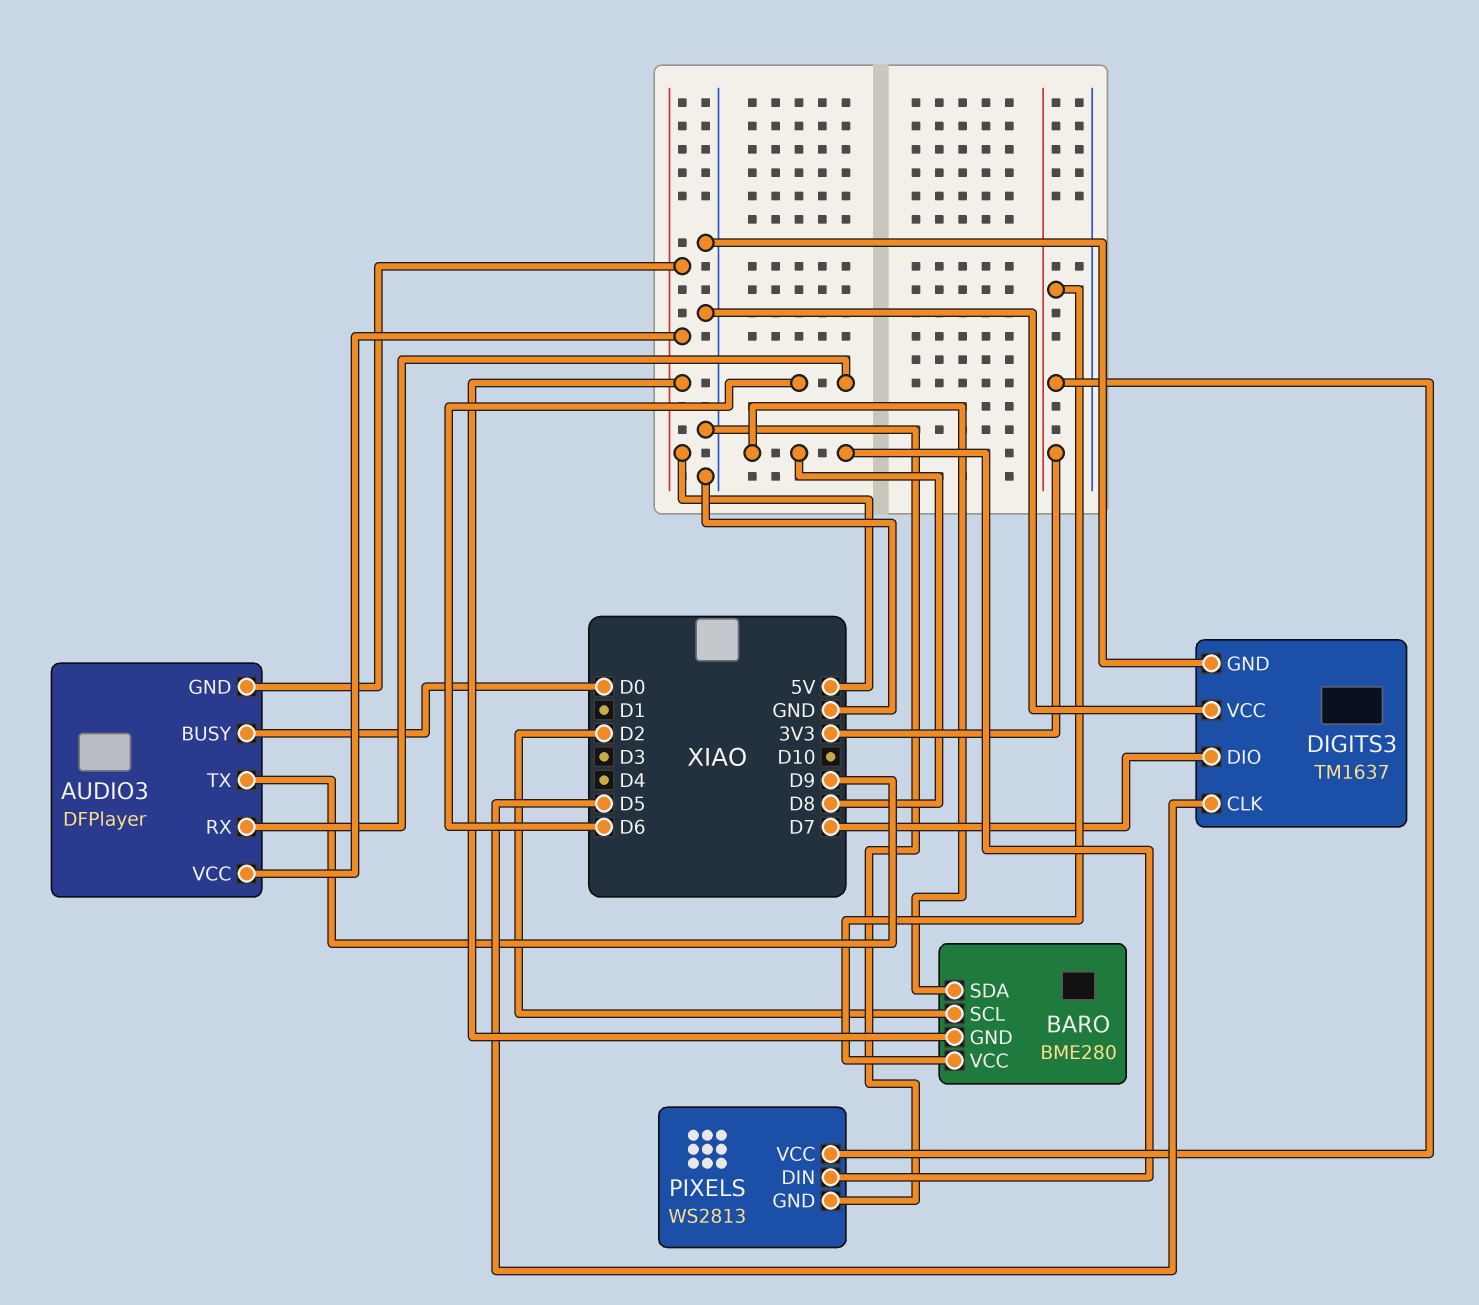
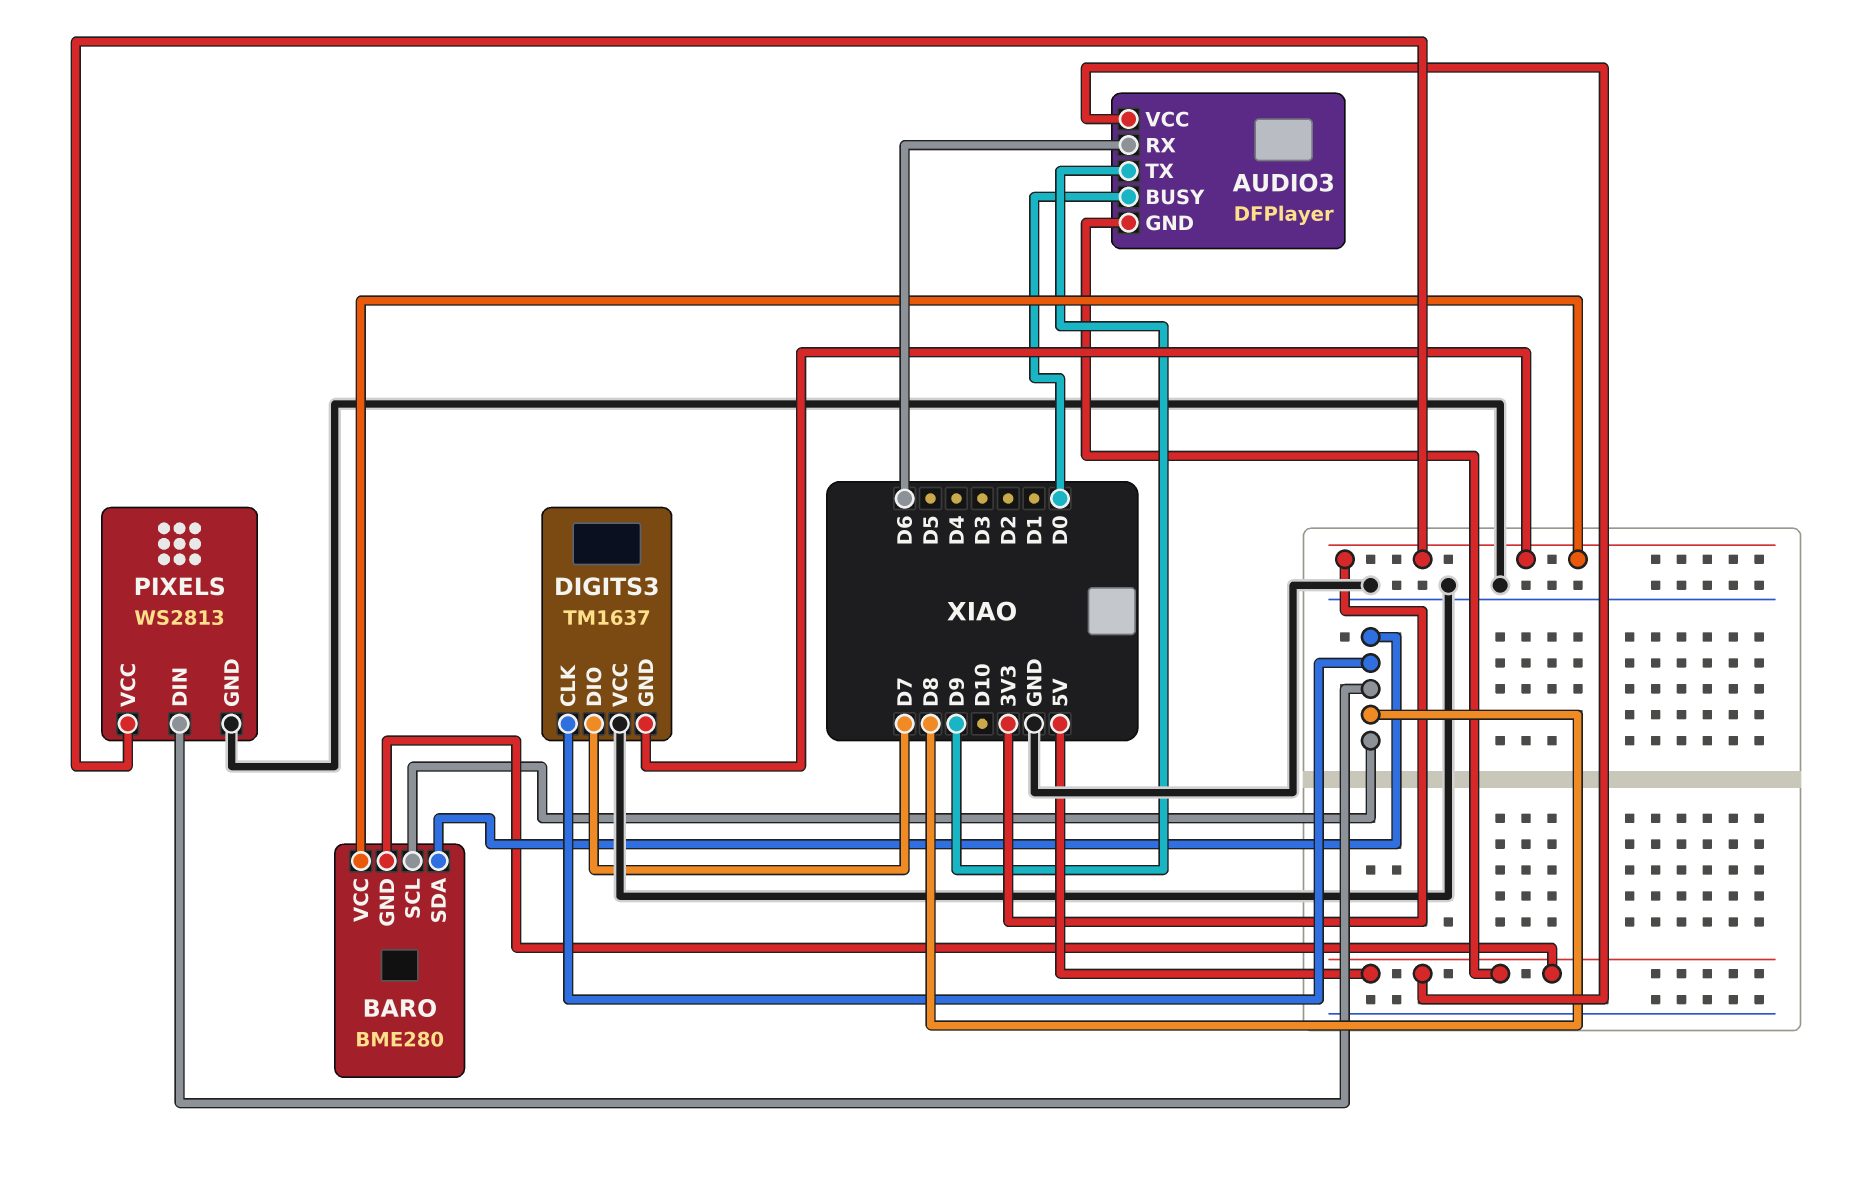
BARO pin SCL: D2 -> D8
DIGITS3 pin CLK: D5 -> D8
DIGITS3 pin GND: GND -> 3V3

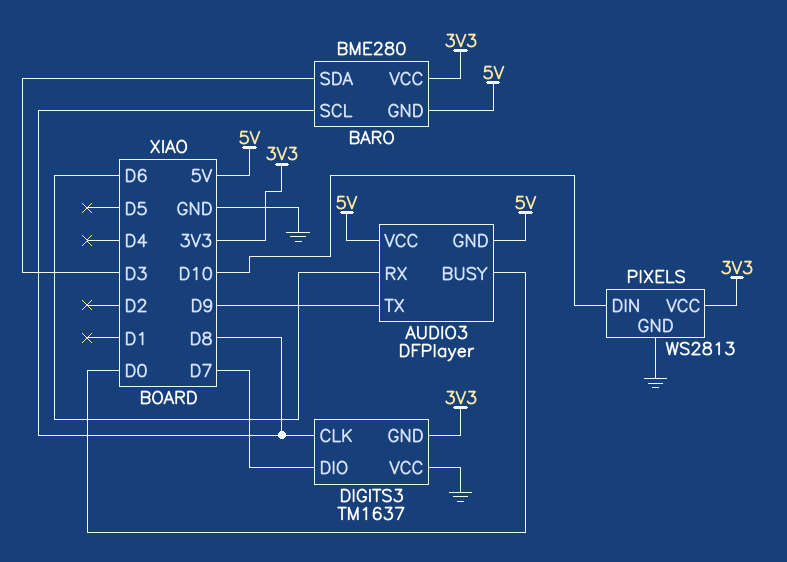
BARO pin SDA: D8 -> D3
PIXELS pin DIN: D8 -> D10

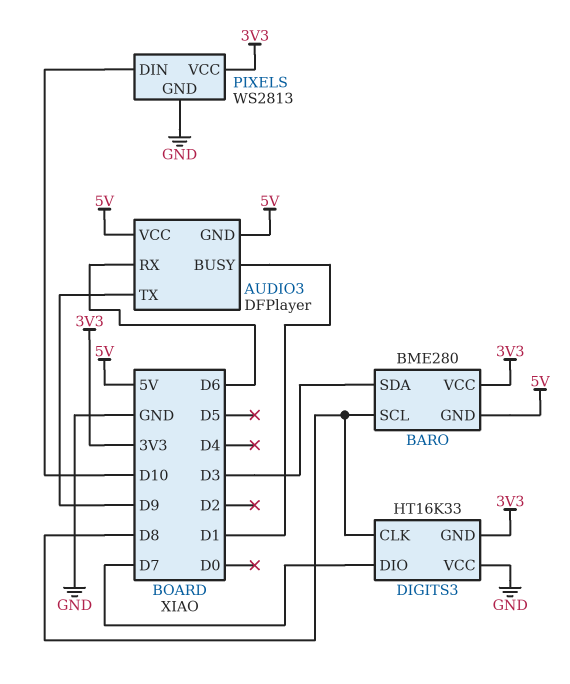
AUDIO3 pin BUSY: D0 -> D1
DIGITS3: TM1637 -> HT16K33

